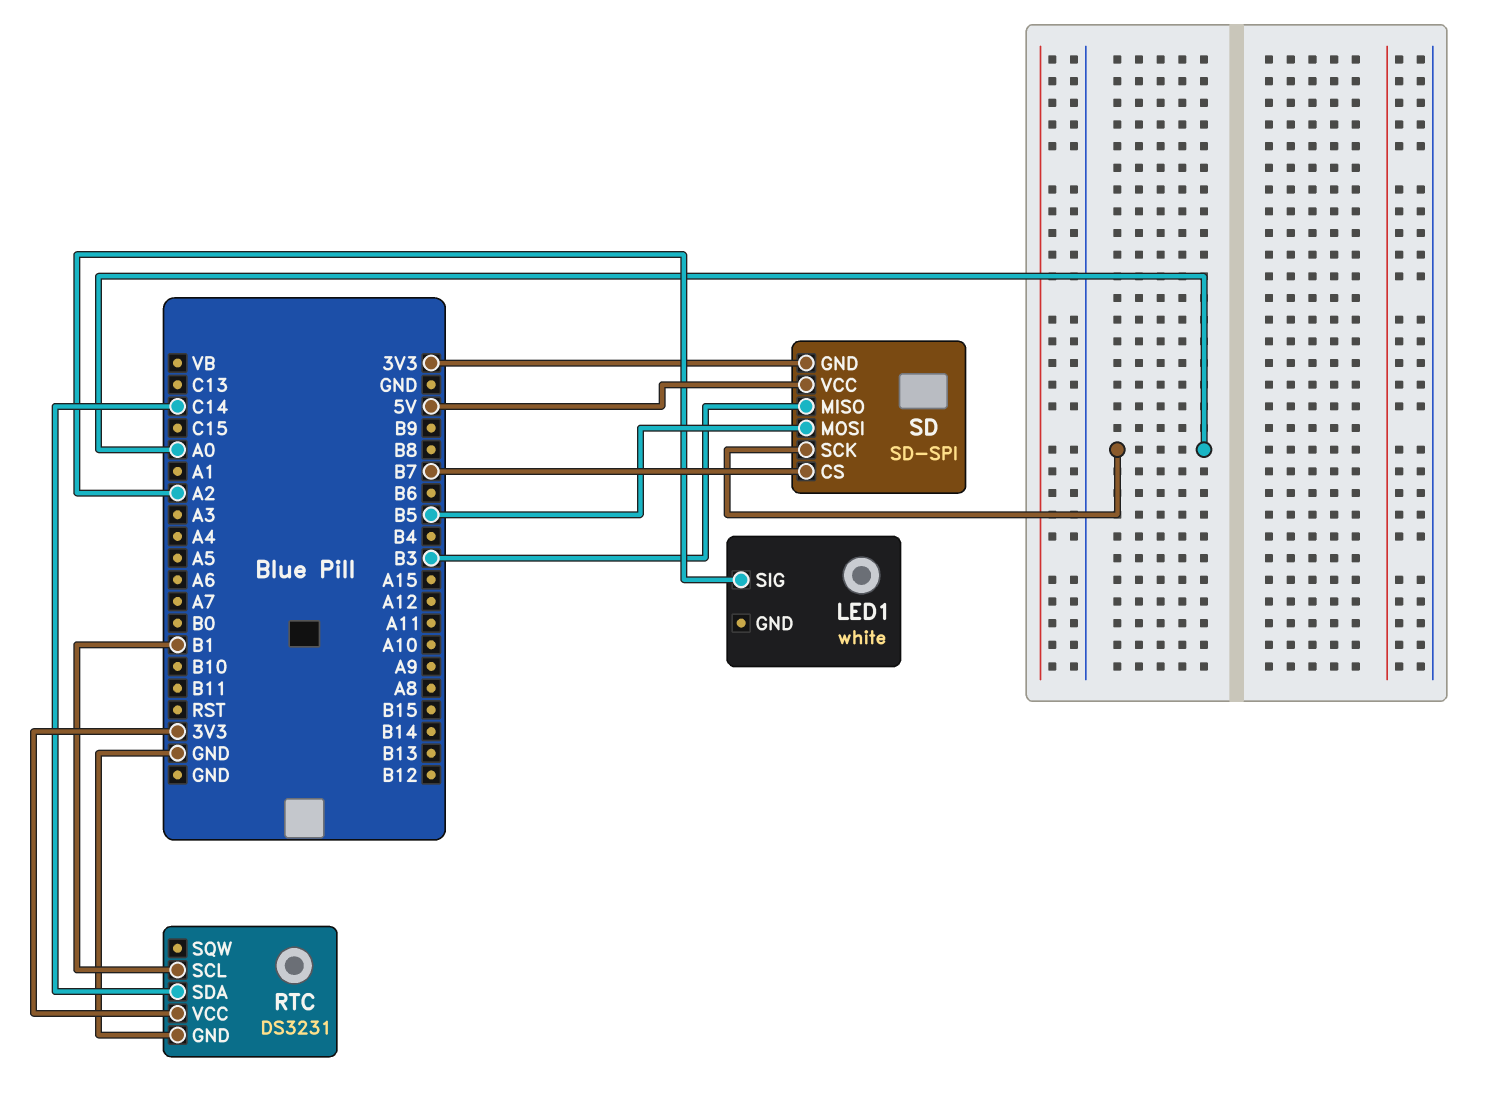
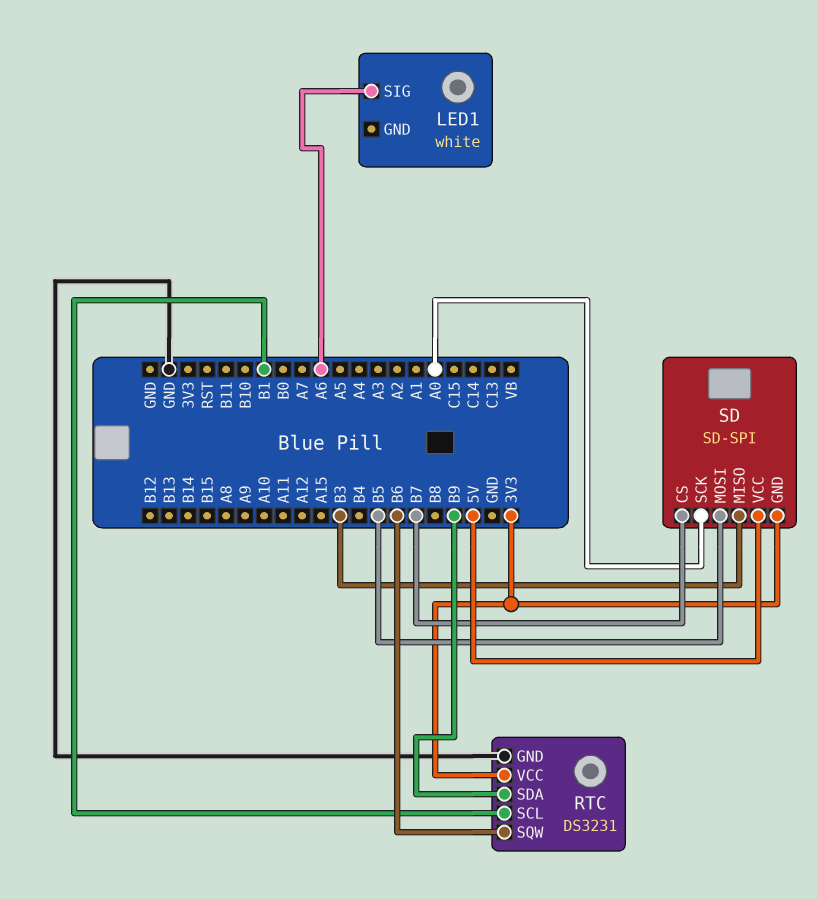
LED1 pin SIG: A2 -> A6
RTC pin SDA: C14 -> B9
RTC pin SQW: none -> B6

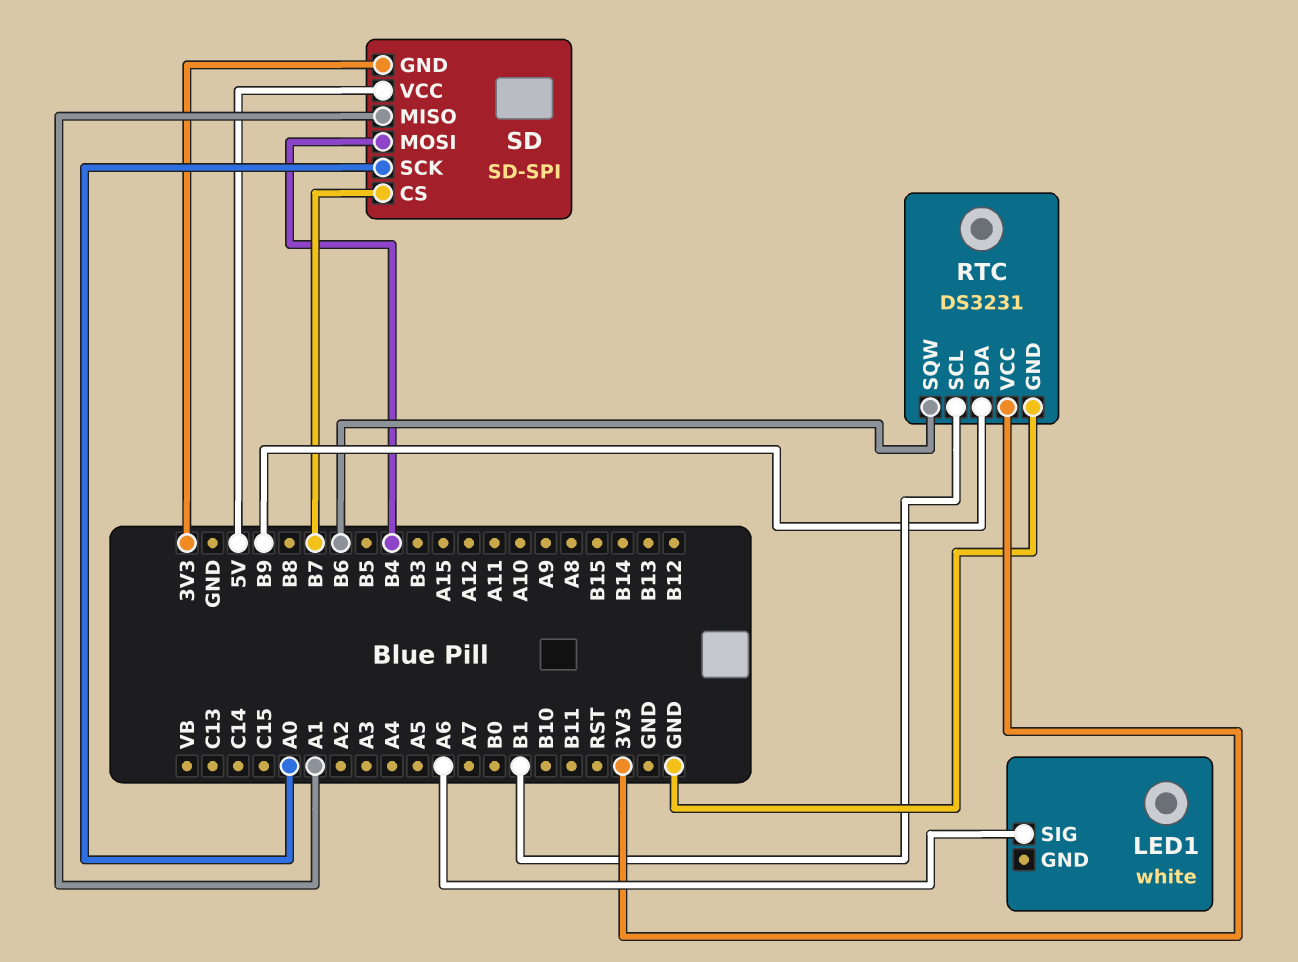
SD pin MISO: B3 -> A1
SD pin MOSI: B5 -> B4

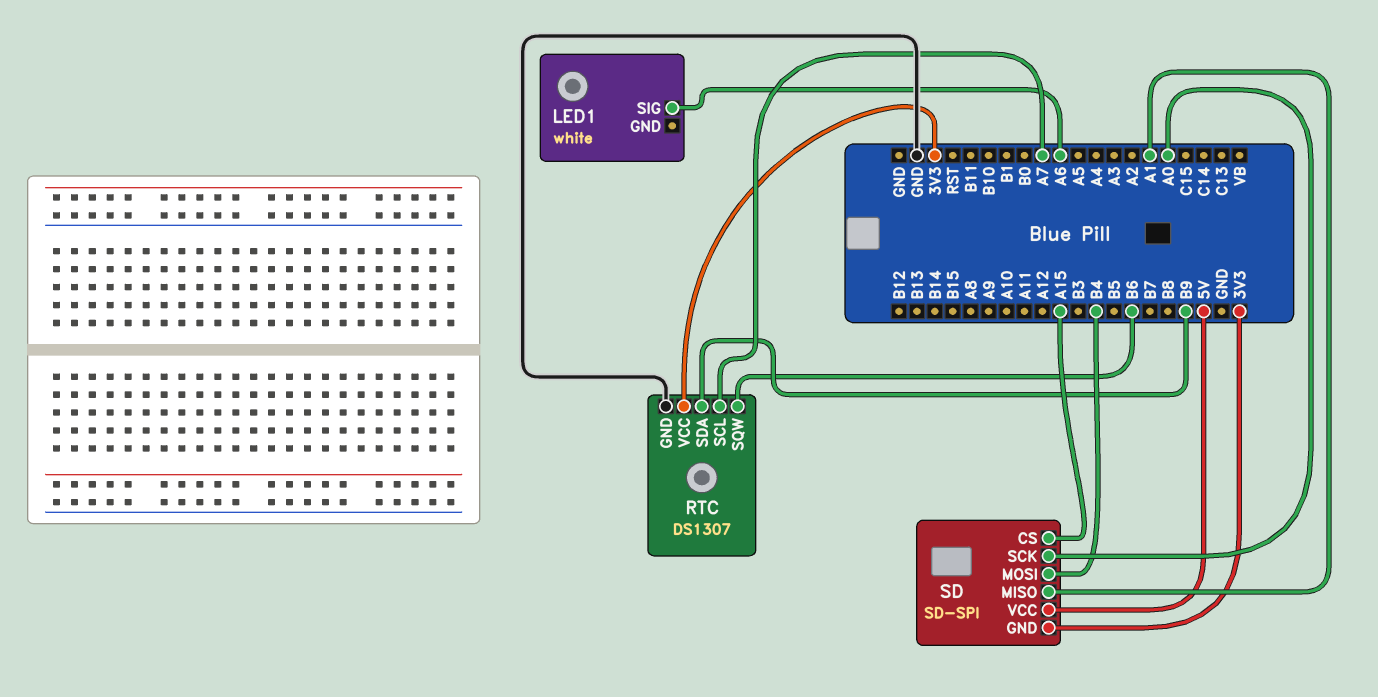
RTC: DS3231 -> DS1307
RTC pin SCL: B1 -> A7
SD pin CS: B7 -> A15

